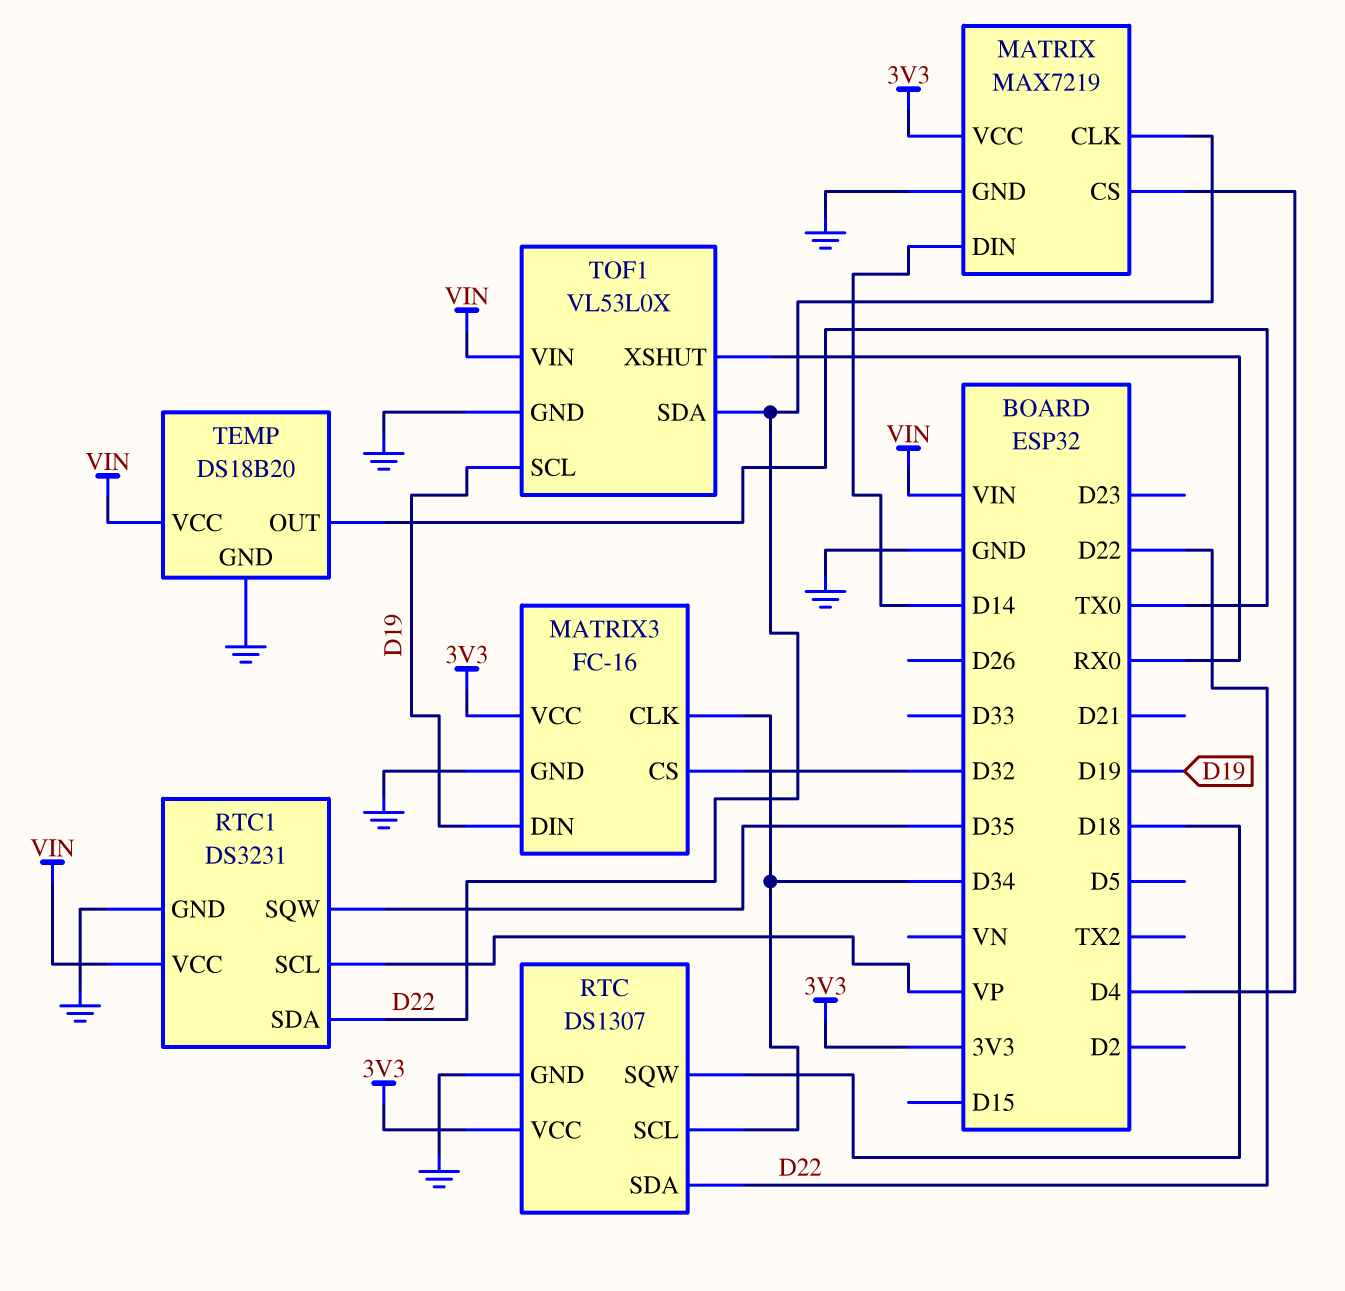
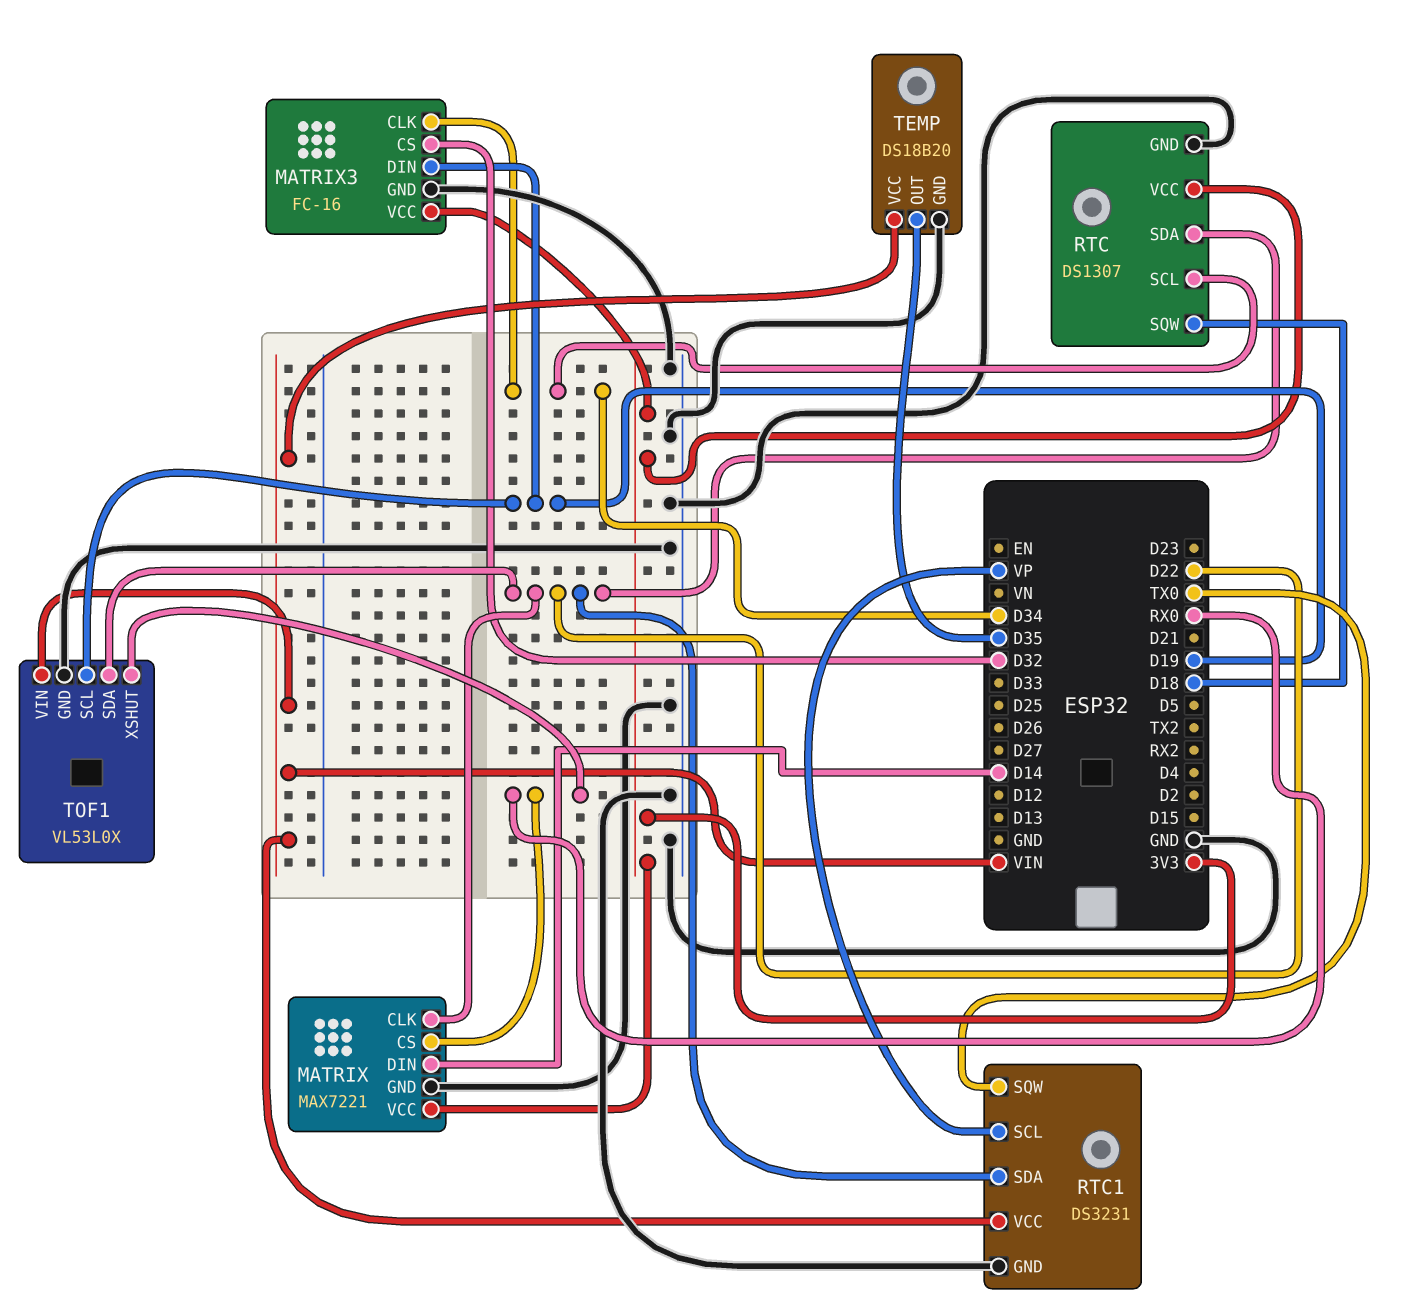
MATRIX: MAX7219 -> MAX7221
MATRIX pin CS: D4 -> RX0
RTC1 pin SQW: D35 -> TX0
TEMP pin OUT: TX0 -> D35

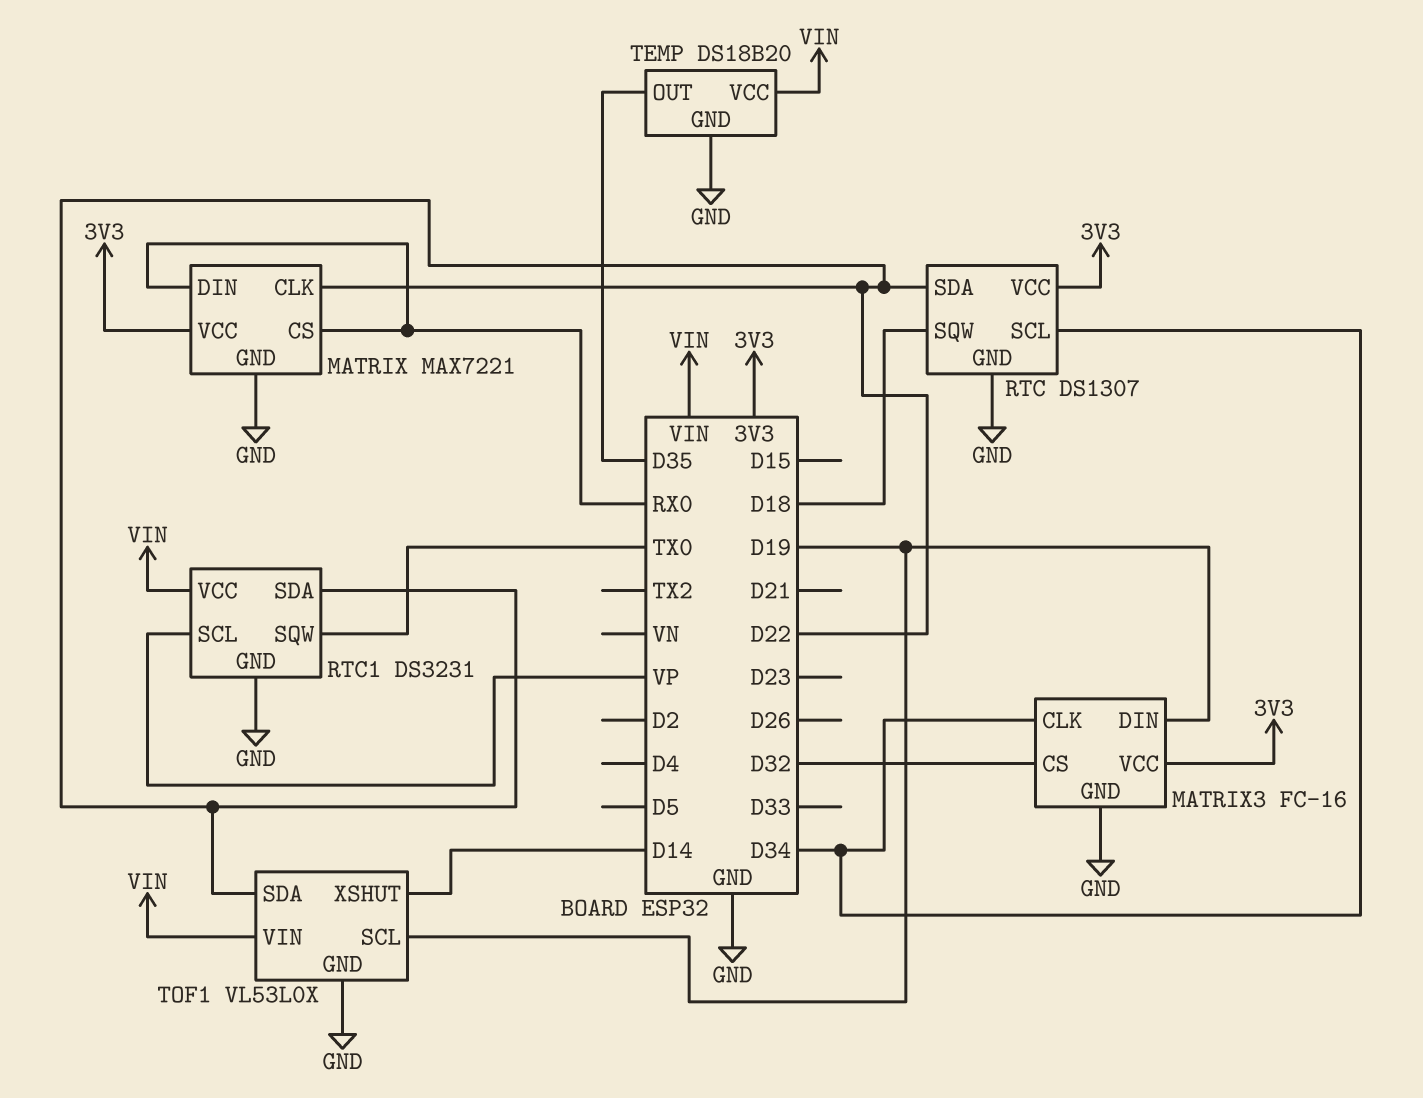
MATRIX pin DIN: D14 -> RX0
TOF1 pin XSHUT: RX0 -> D14

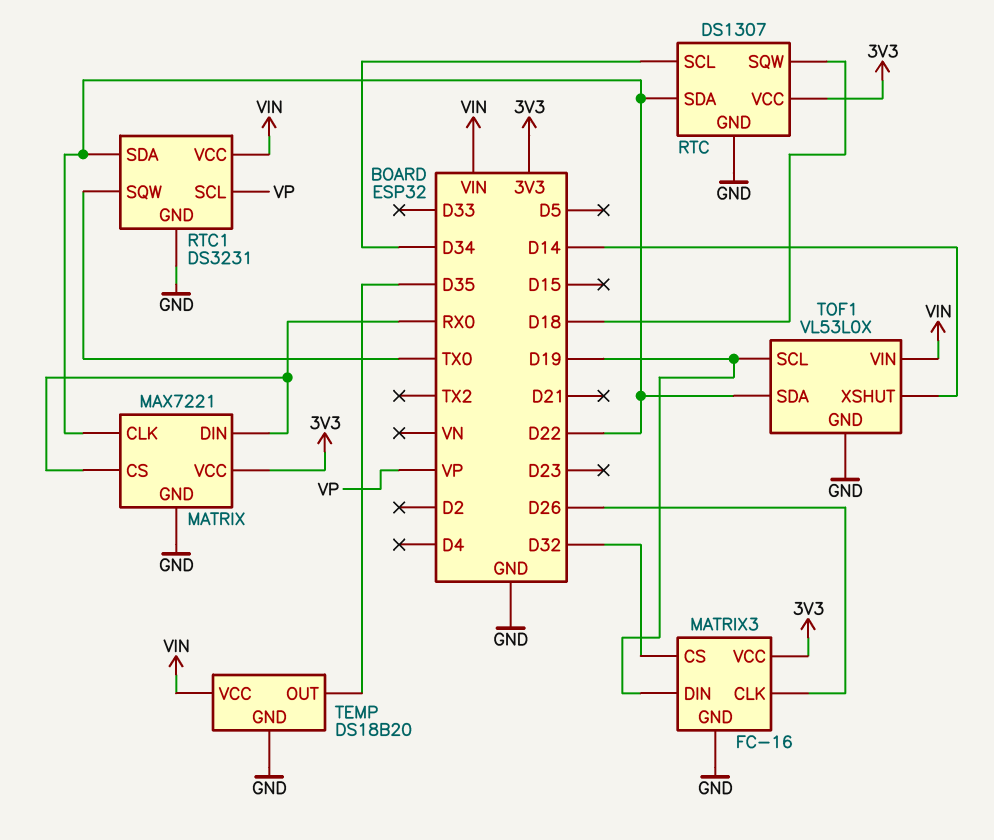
MATRIX3 pin CLK: D34 -> D26

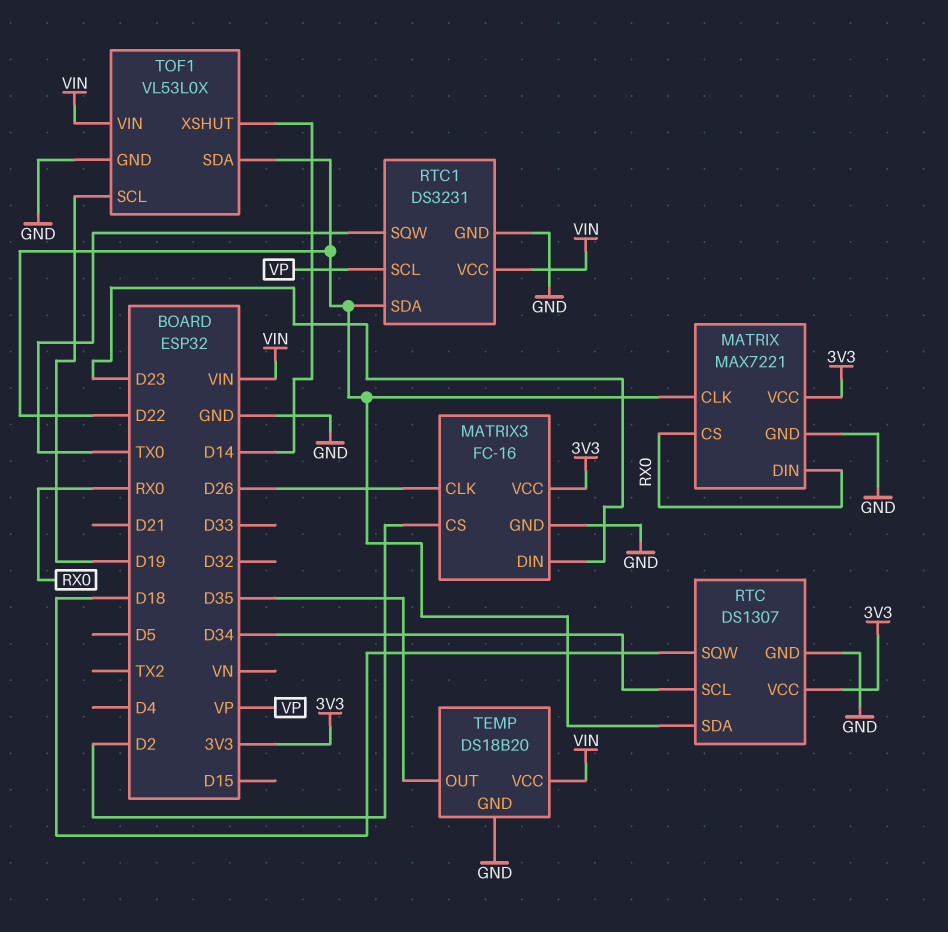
MATRIX3 pin CS: D32 -> D2
MATRIX3 pin DIN: D19 -> D23

